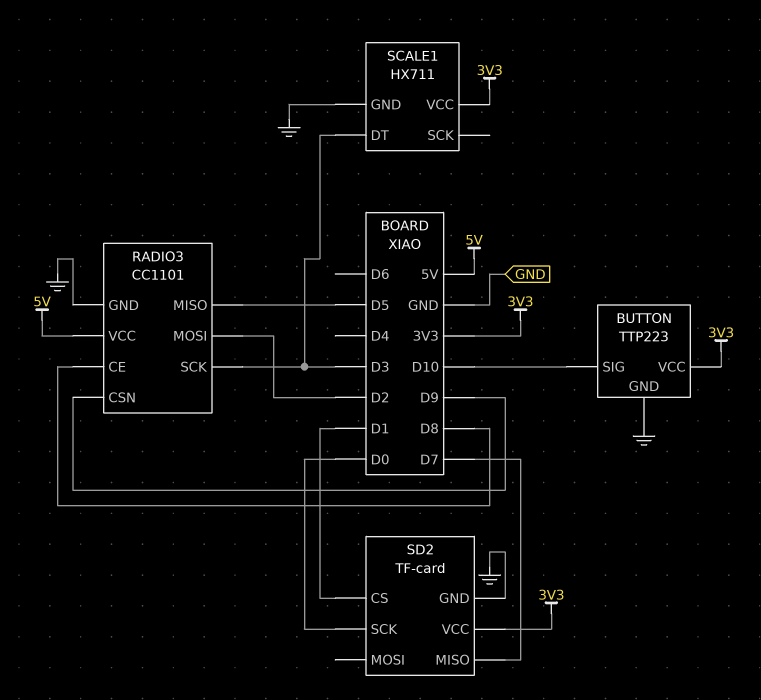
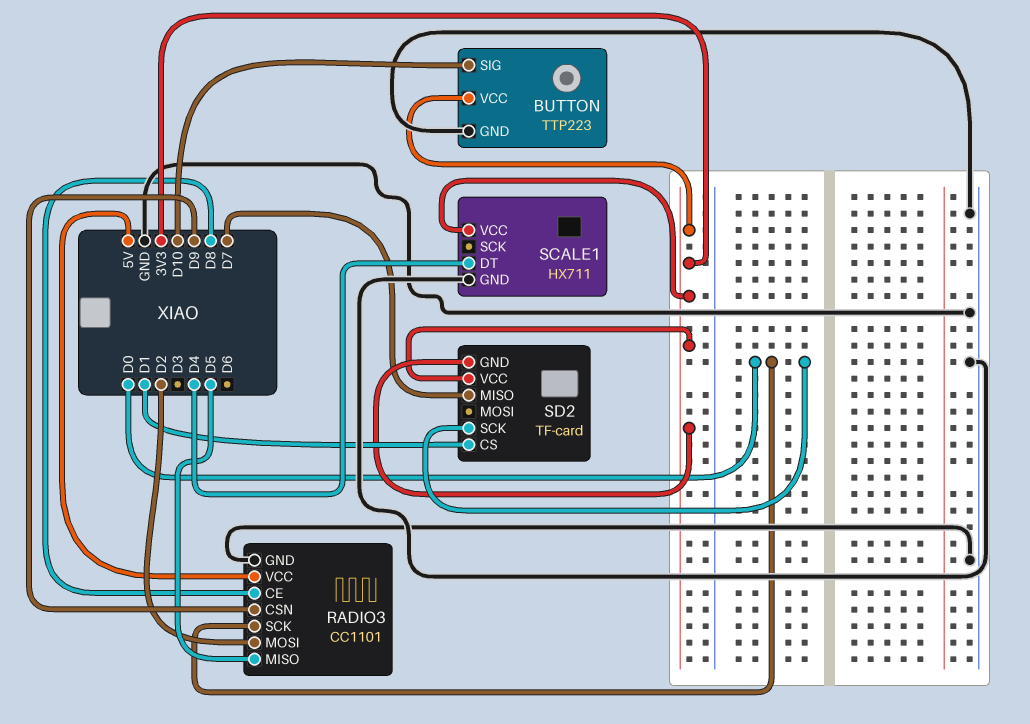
RADIO3 pin SCK: D3 -> D0
SCALE1 pin DT: D3 -> D4
SD2 pin GND: GND -> 3V3

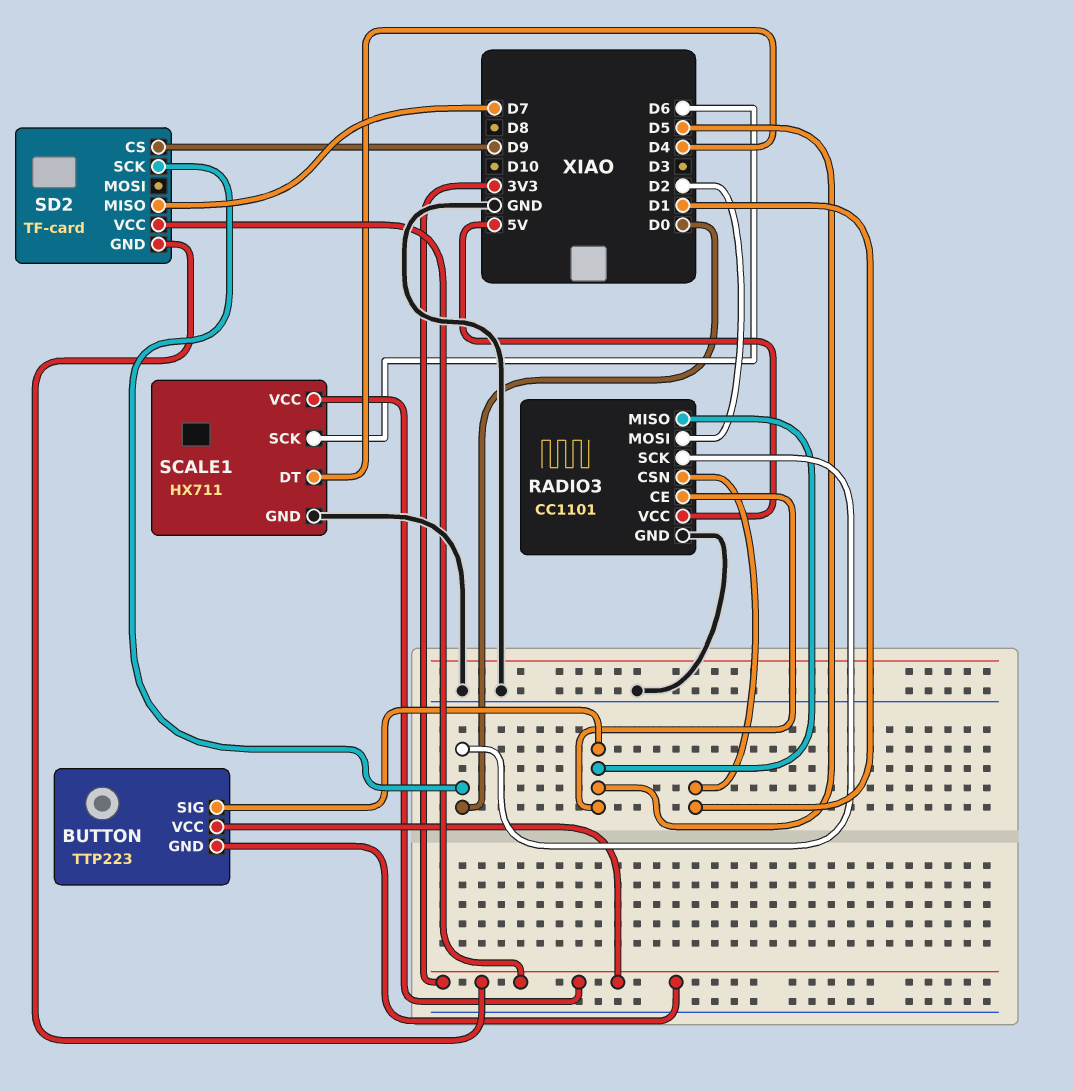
BUTTON pin GND: GND -> 3V3
BUTTON pin SIG: D10 -> D5
RADIO3 pin CE: D8 -> D5
RADIO3 pin CSN: D9 -> D1
SCALE1 pin SCK: none -> D6
SD2 pin CS: D1 -> D9

